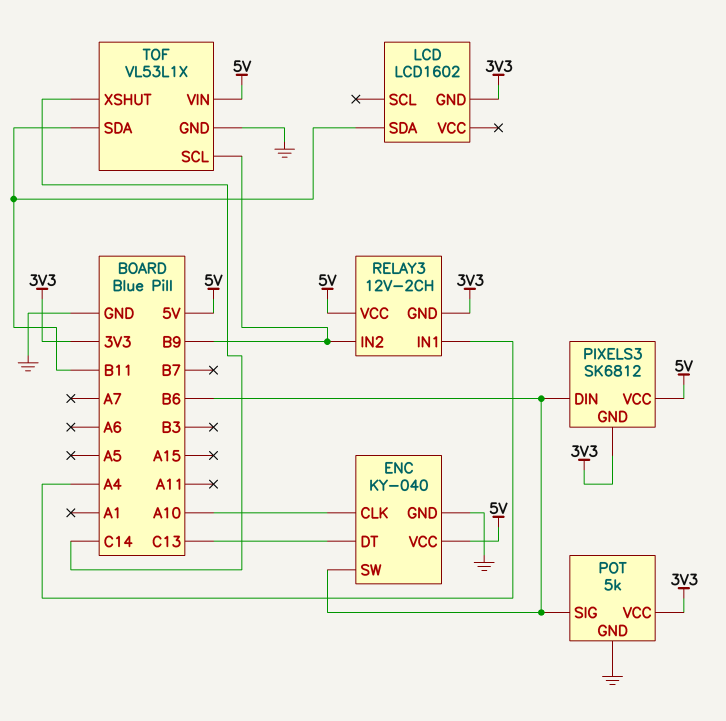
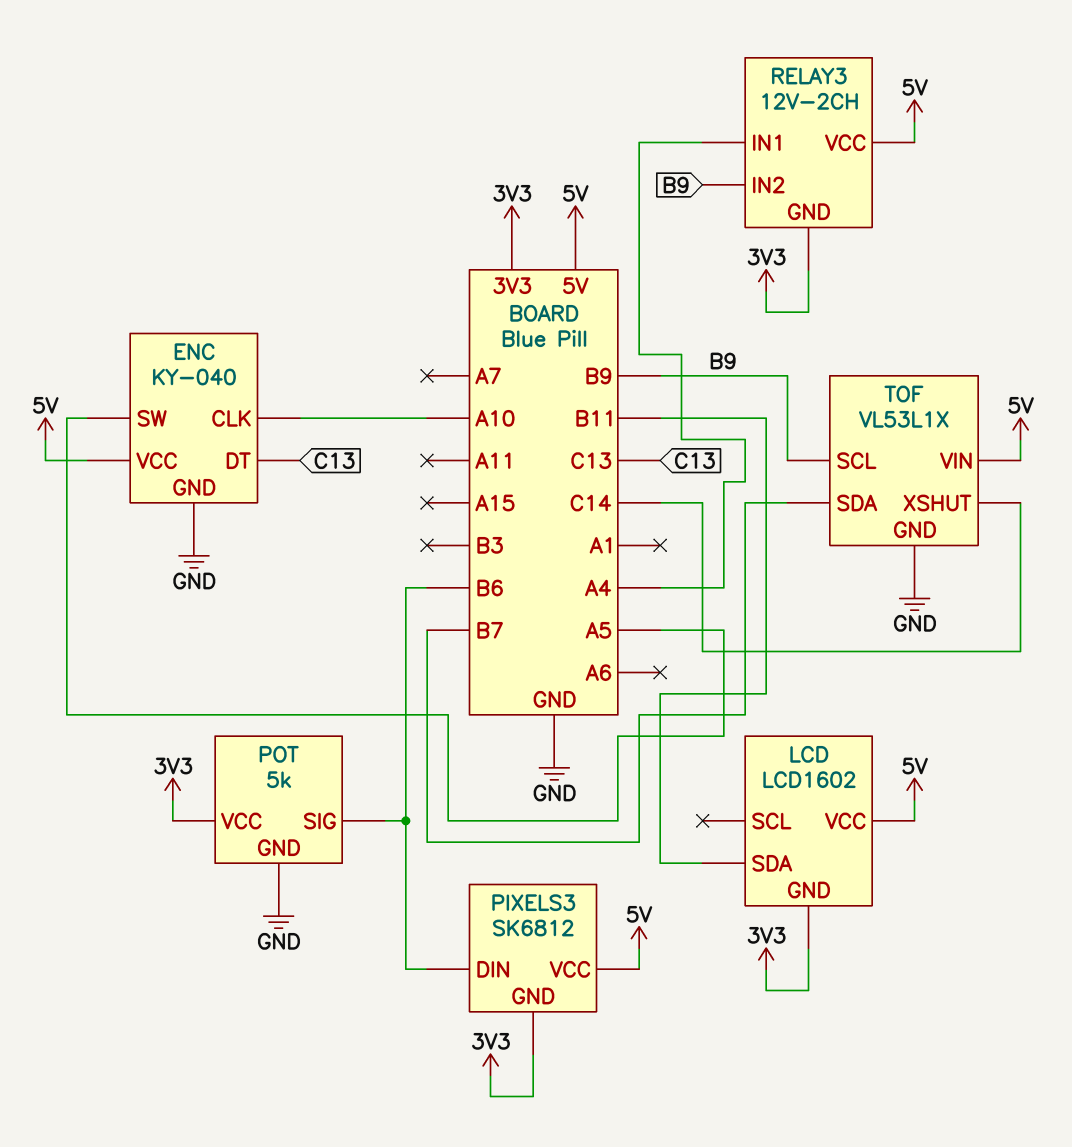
ENC pin SW: B6 -> A5
LCD pin VCC: none -> 5V
TOF pin SDA: B11 -> B7

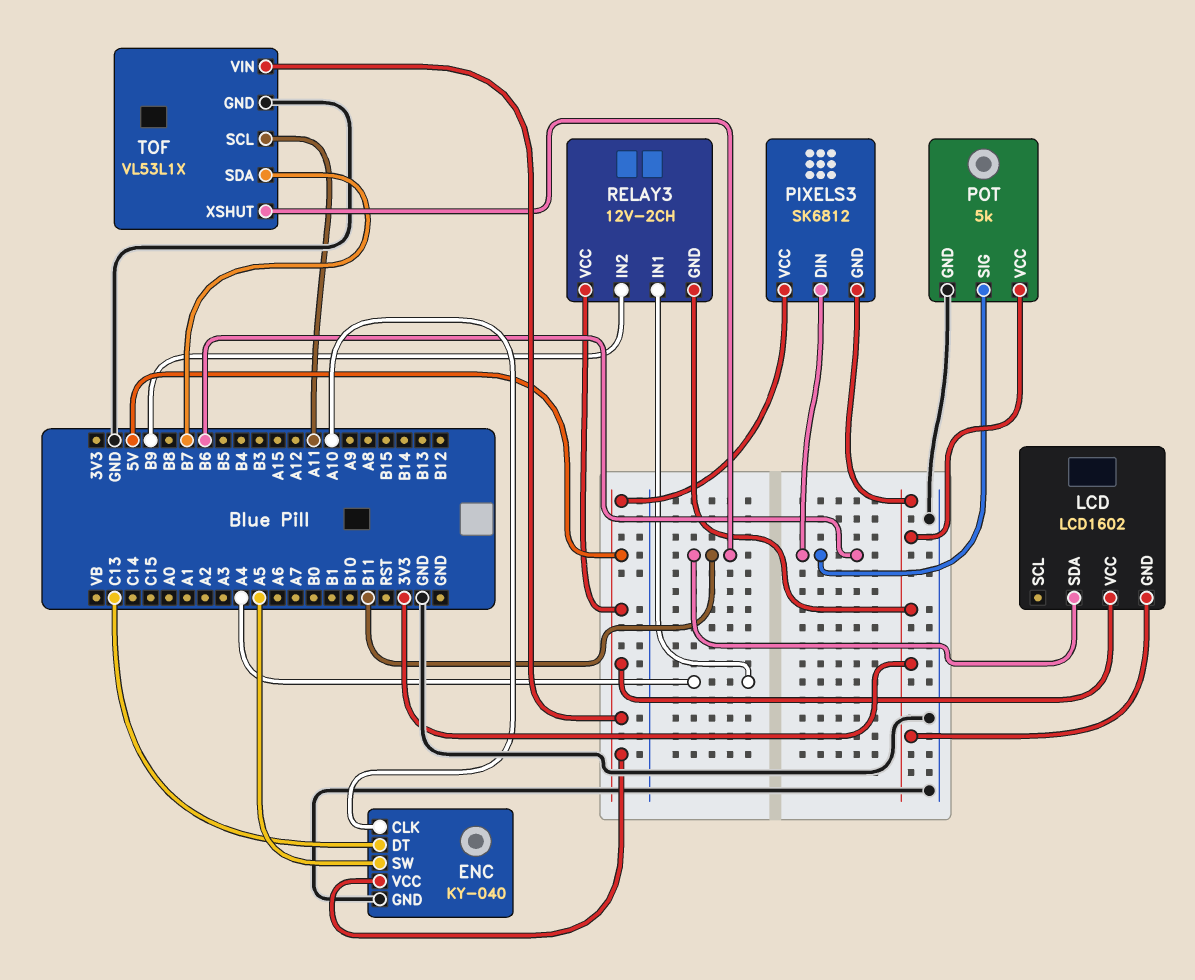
TOF pin SCL: B9 -> A11
TOF pin XSHUT: C14 -> B11

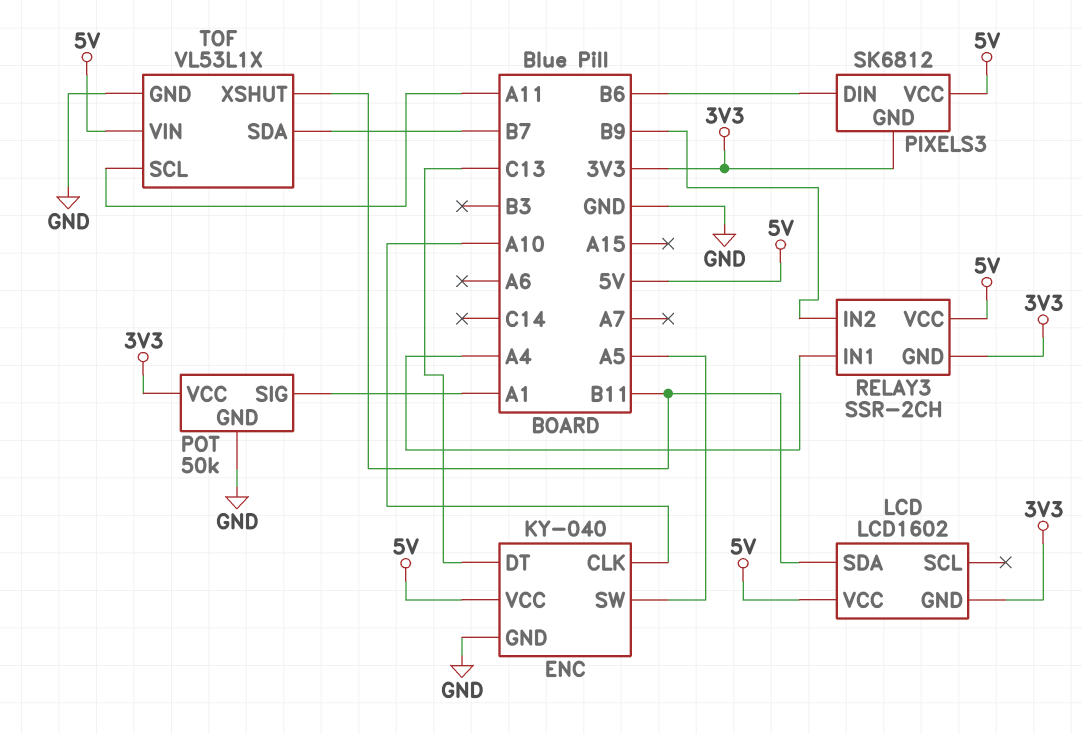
POT: 5k -> 50k
POT pin SIG: B6 -> A1
RELAY3: 12V-2CH -> SSR-2CH

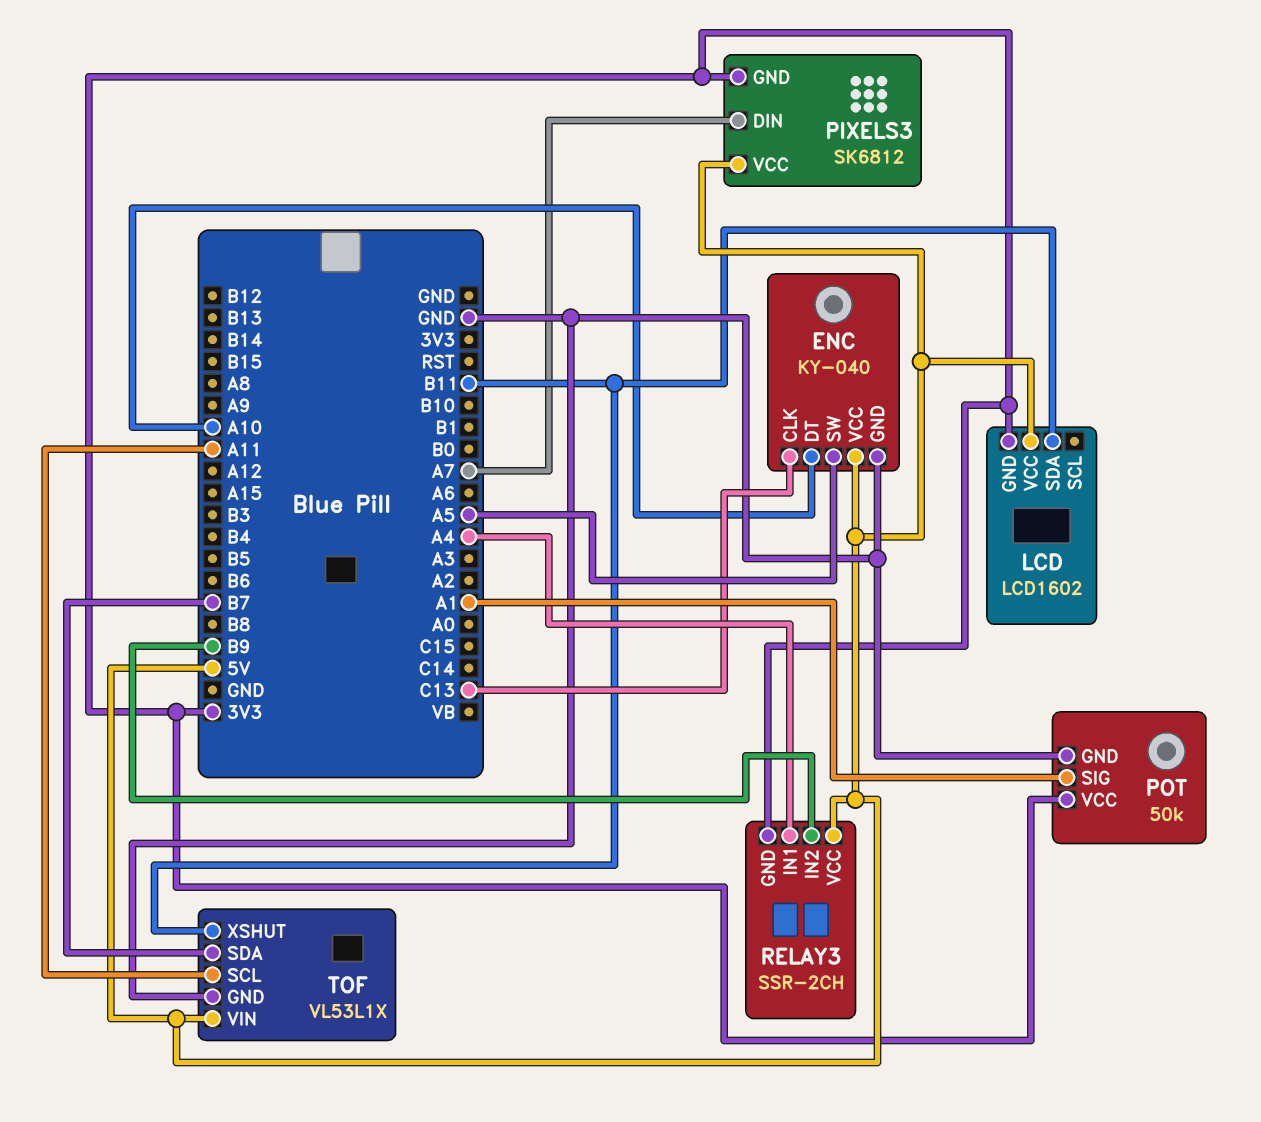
ENC pin CLK: A10 -> C13
ENC pin DT: C13 -> A10
PIXELS3 pin DIN: B6 -> A7

